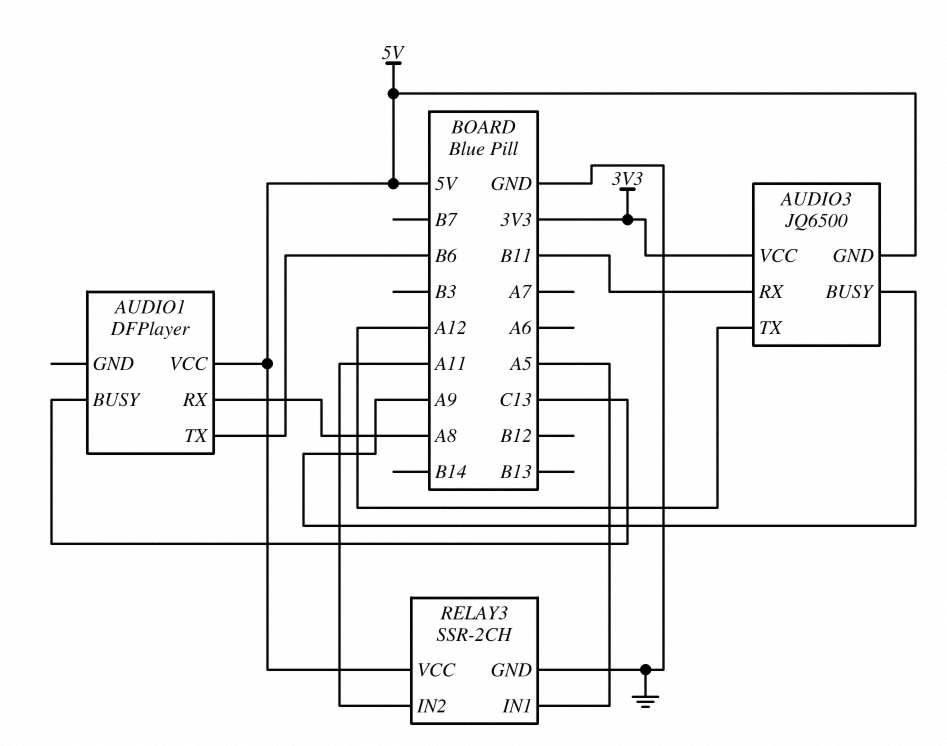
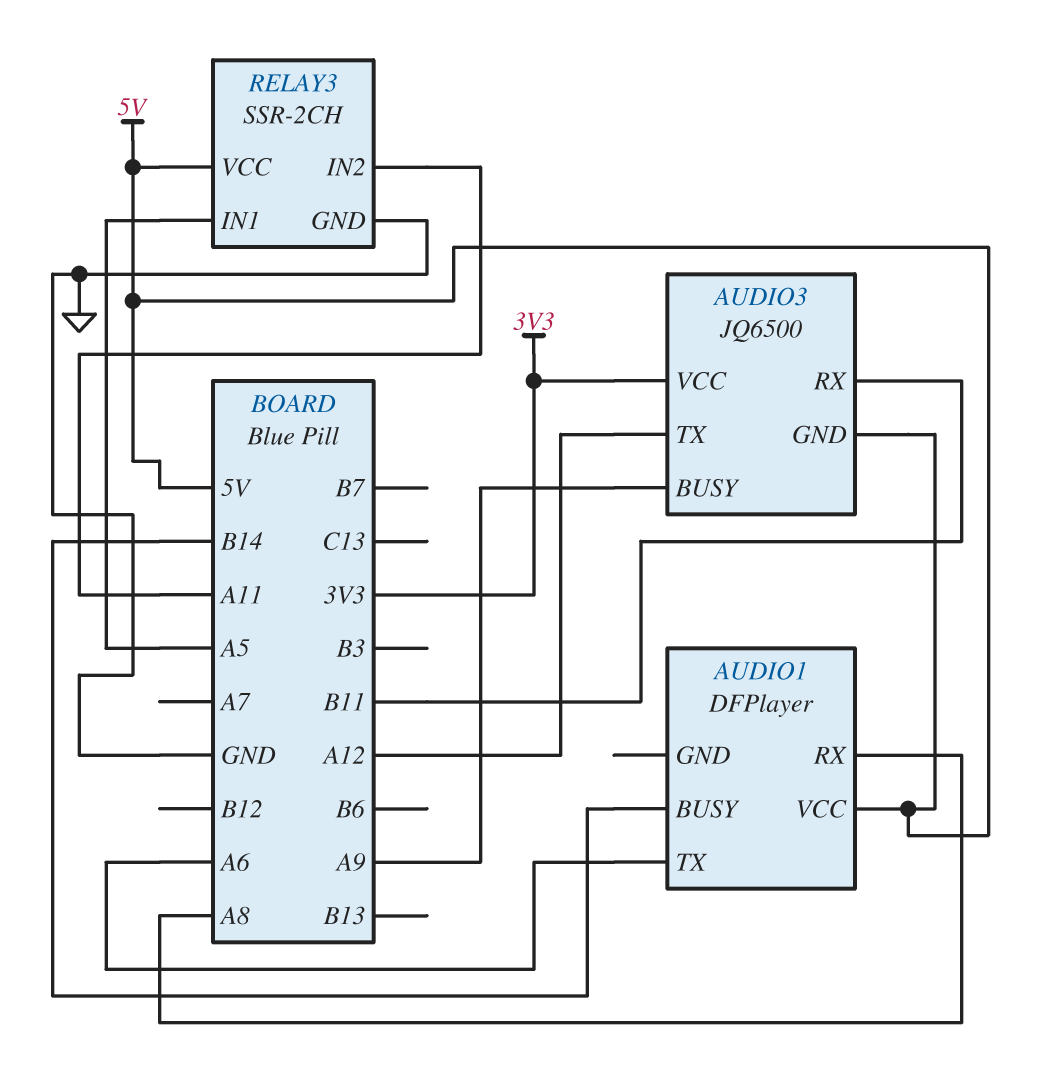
AUDIO1 pin BUSY: C13 -> B14
AUDIO1 pin TX: B6 -> A6

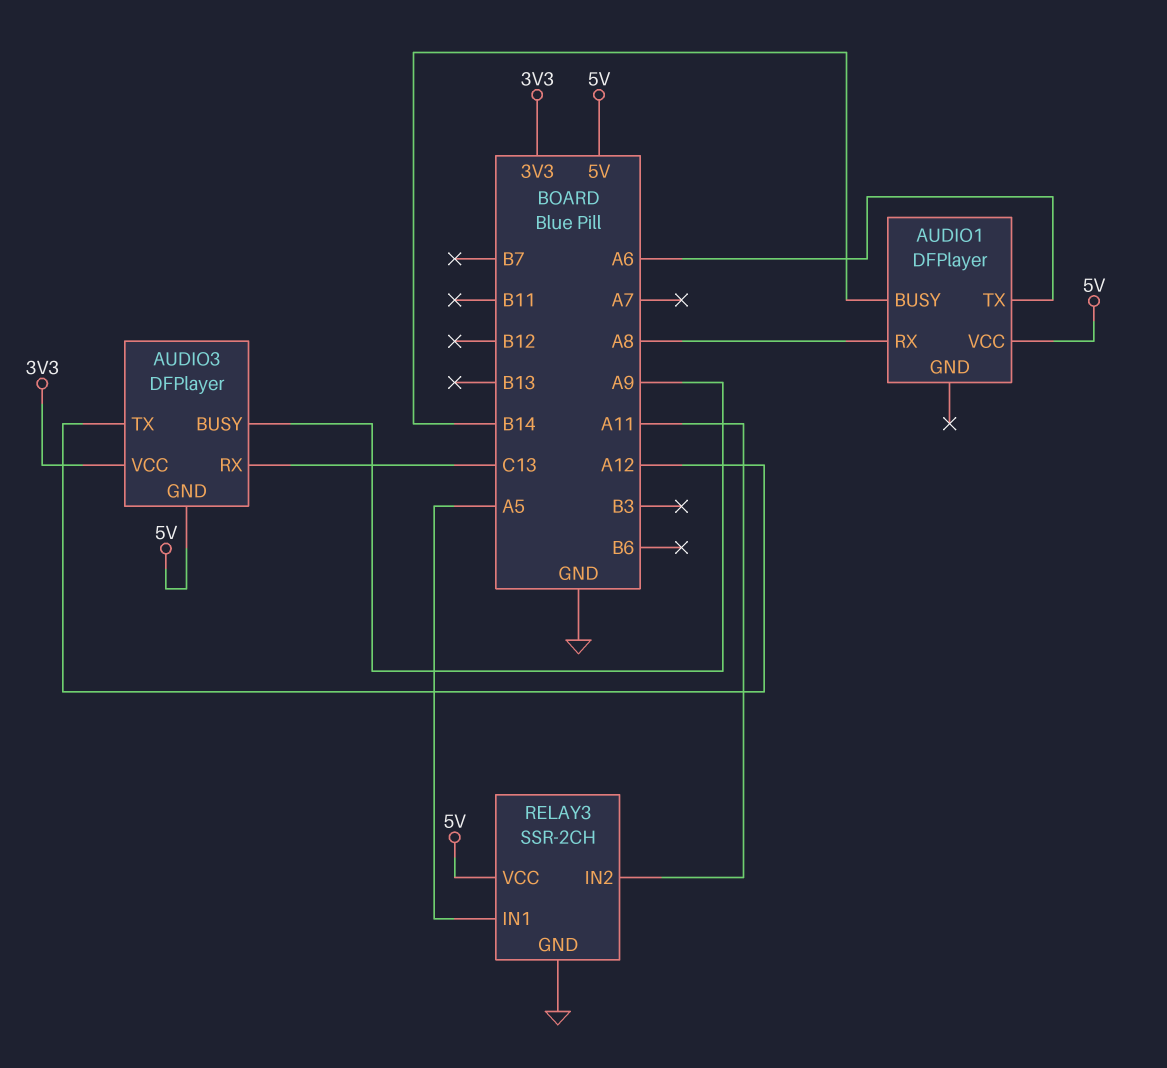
AUDIO3: JQ6500 -> DFPlayer
AUDIO3 pin RX: B11 -> C13

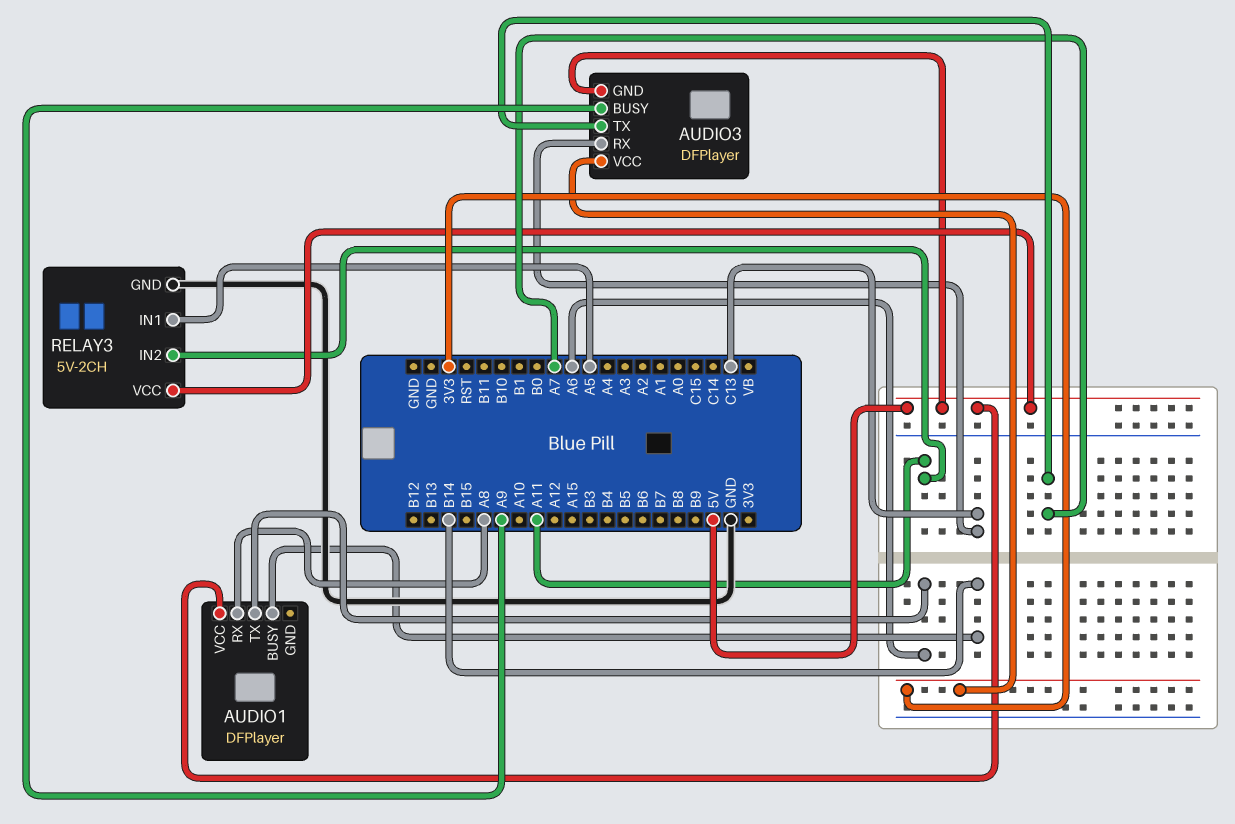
AUDIO3 pin TX: A12 -> A7
RELAY3: SSR-2CH -> 5V-2CH

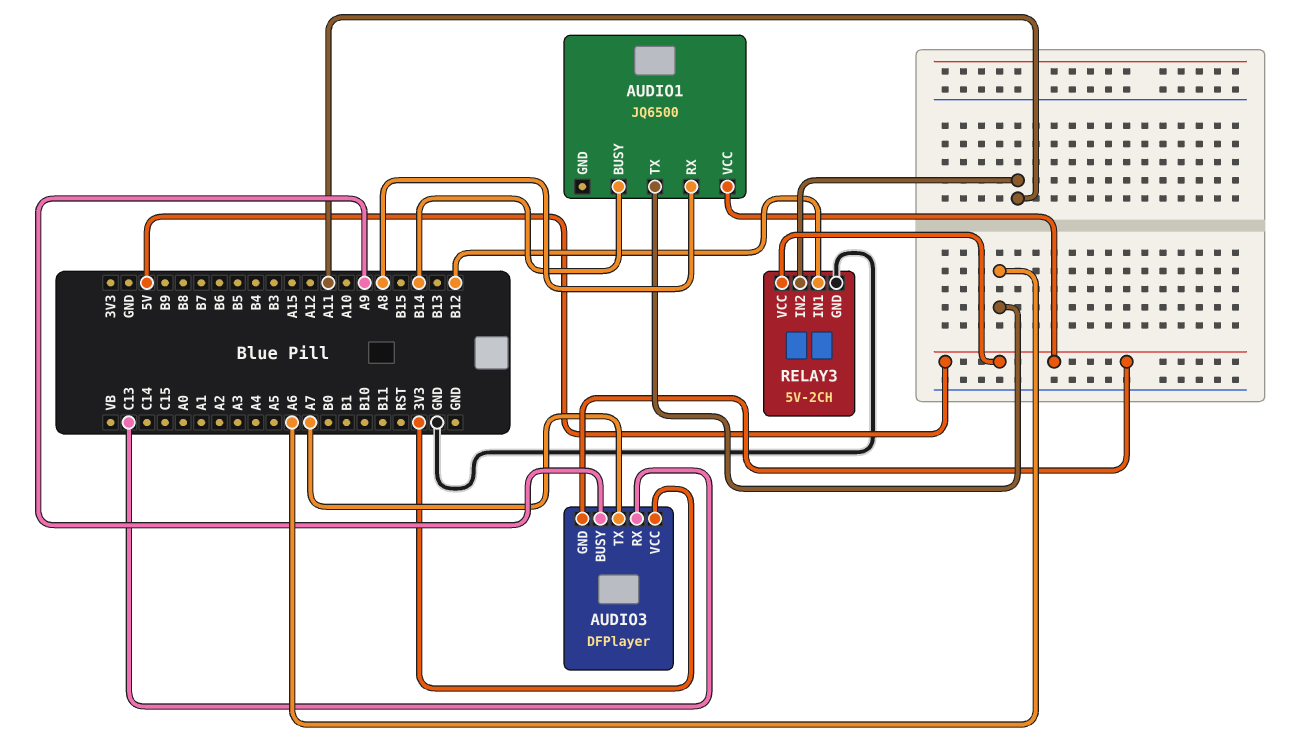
AUDIO1: DFPlayer -> JQ6500
RELAY3 pin IN1: A5 -> B12

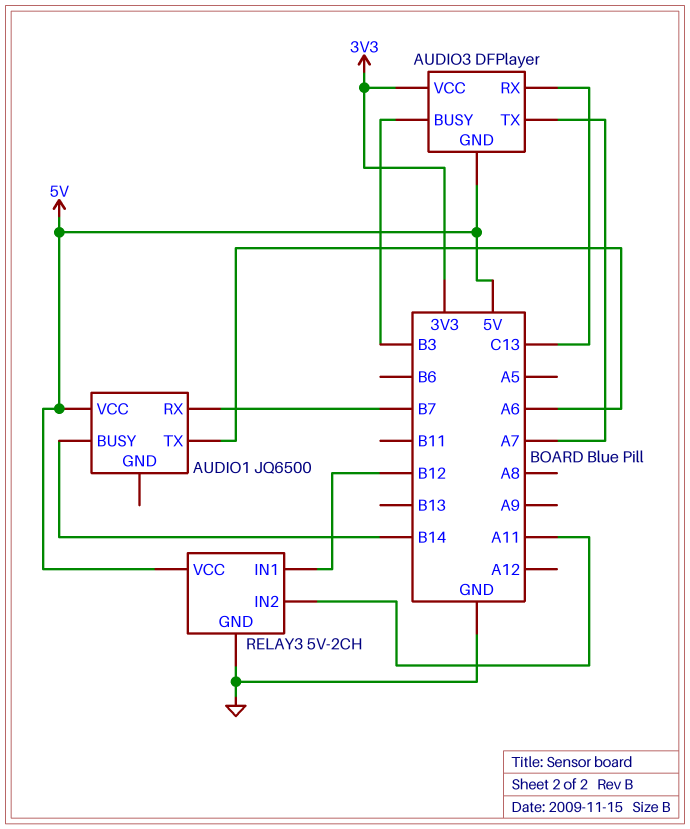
AUDIO1 pin RX: A8 -> B7
AUDIO3 pin BUSY: A9 -> B3

